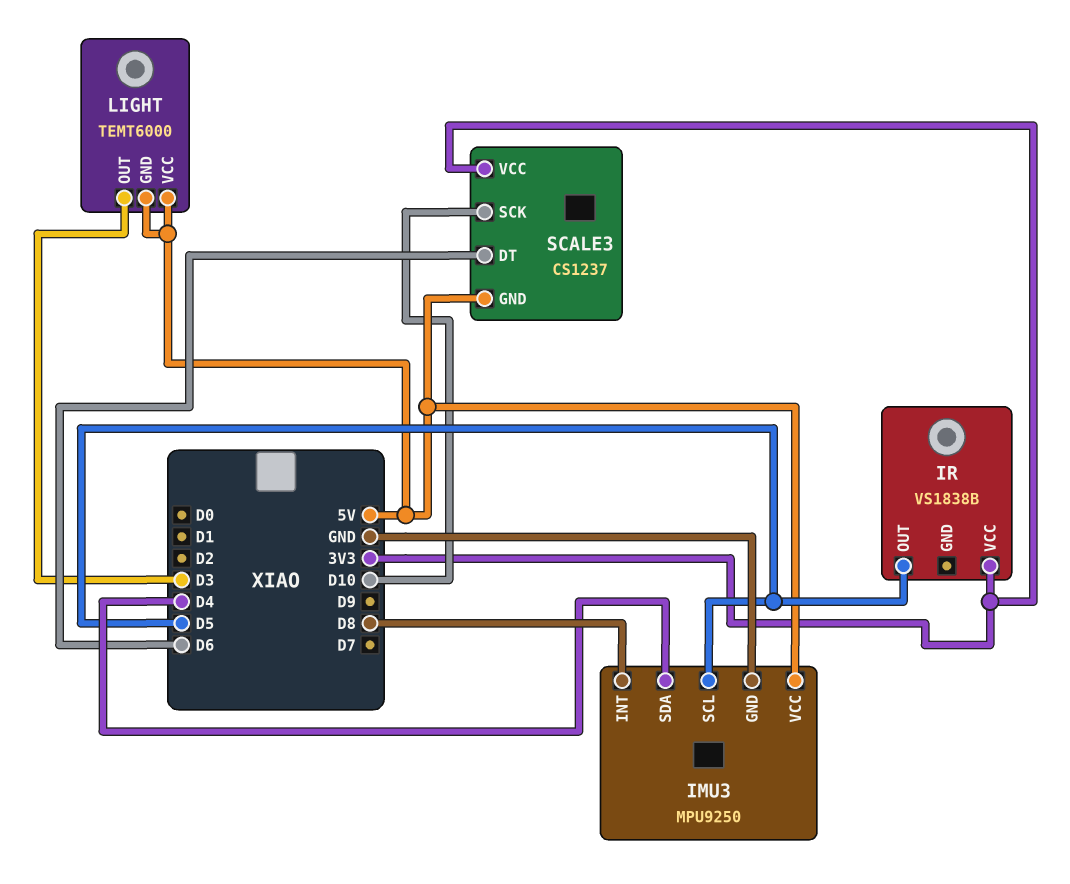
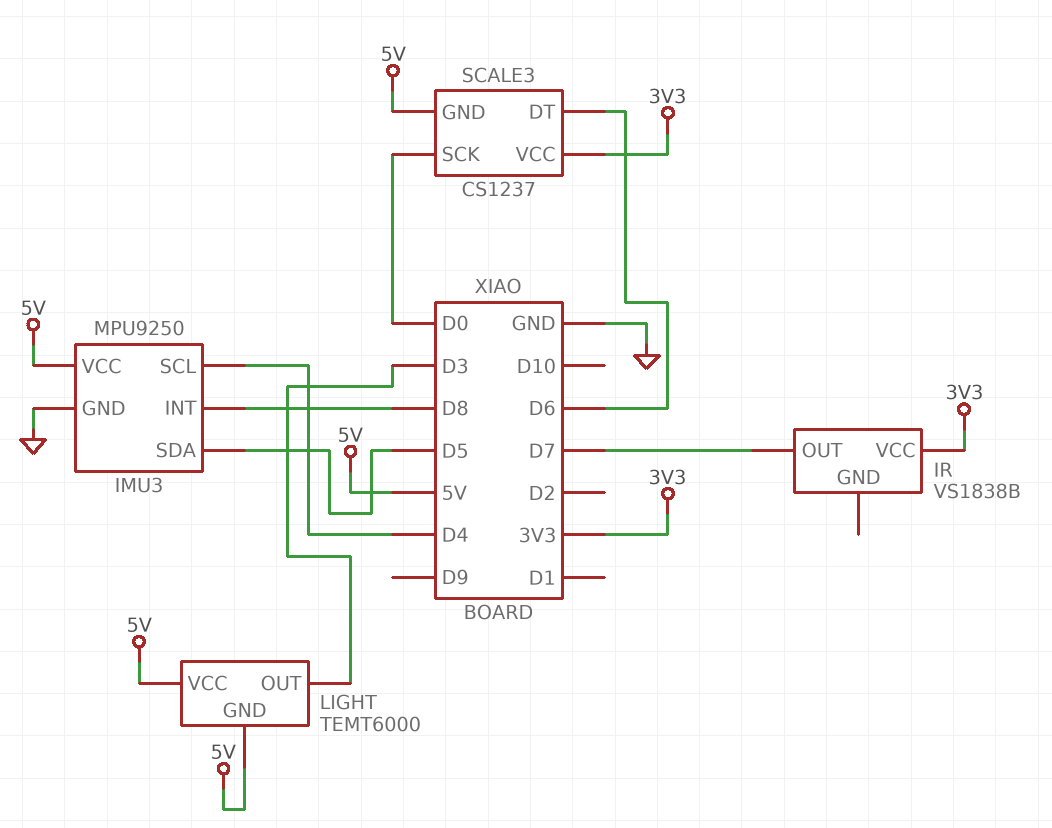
IMU3 pin SCL: D5 -> D4
IMU3 pin SDA: D4 -> D5
IR pin OUT: D5 -> D7
SCALE3 pin SCK: D10 -> D0

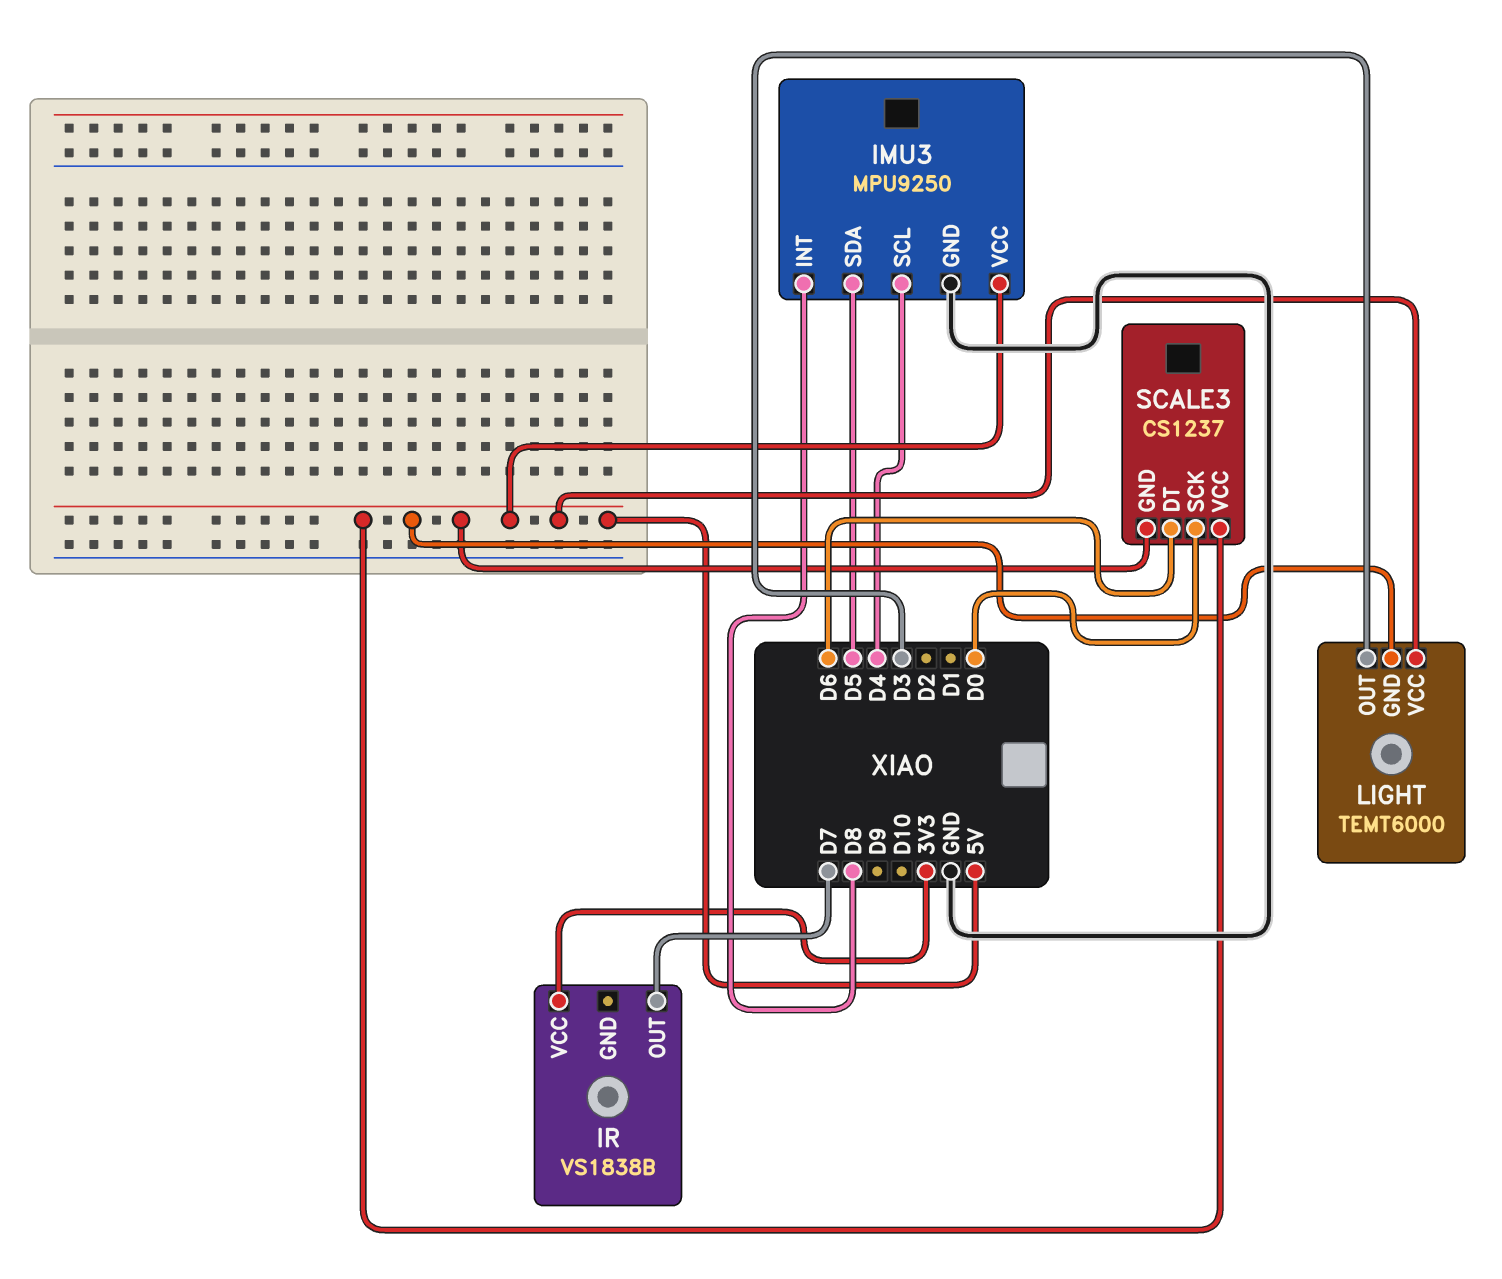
SCALE3 pin VCC: 3V3 -> 5V

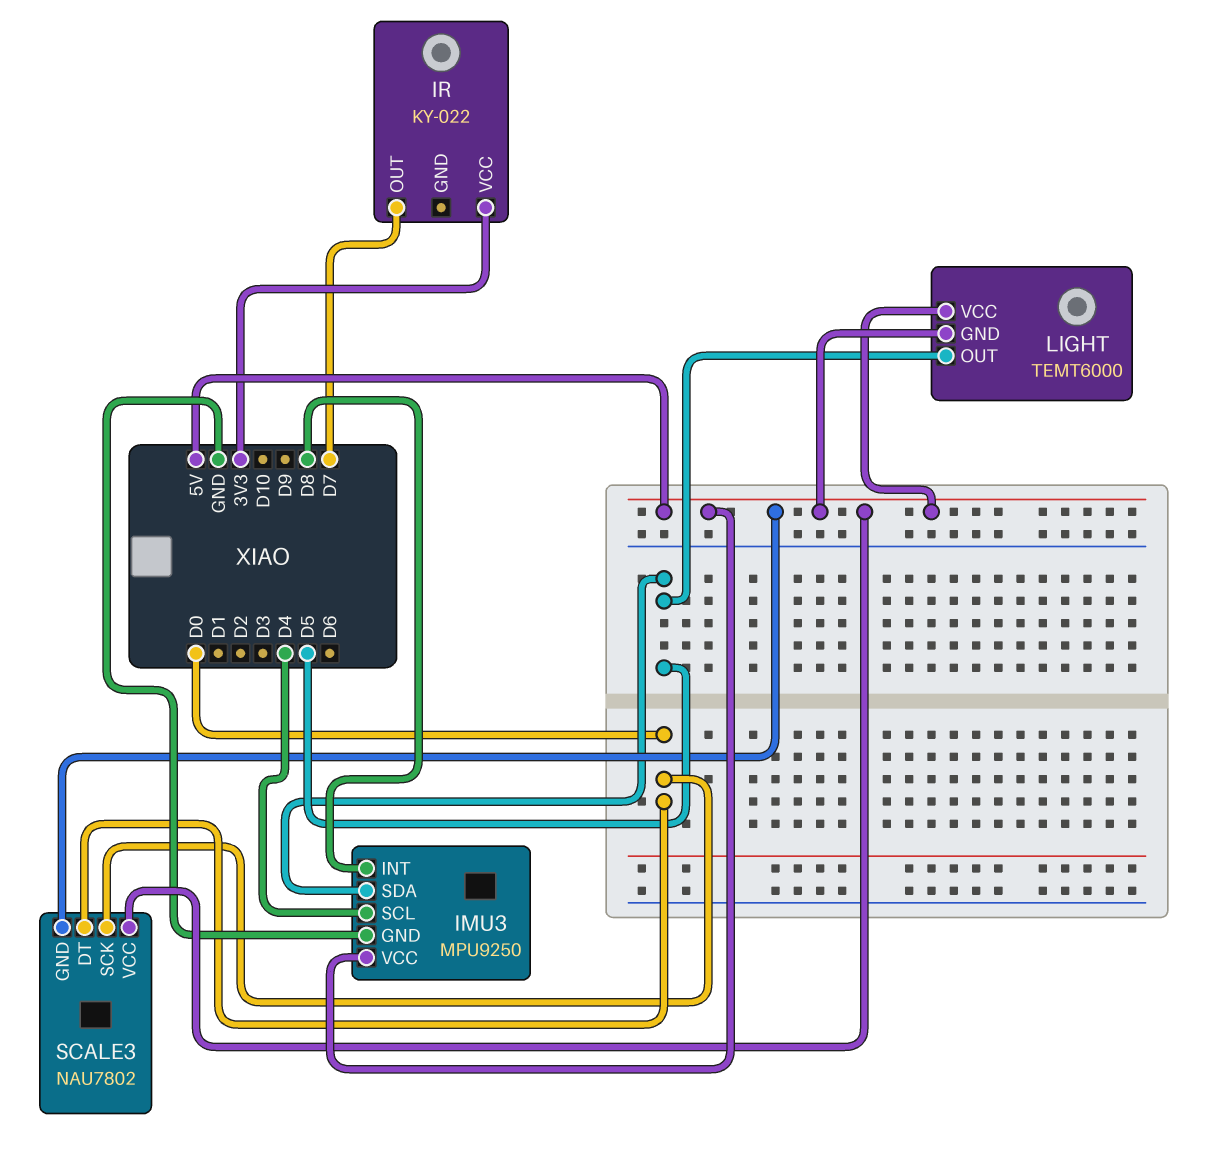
IR: VS1838B -> KY-022
LIGHT pin OUT: D3 -> D5
SCALE3: CS1237 -> NAU7802
SCALE3 pin DT: D6 -> D0

